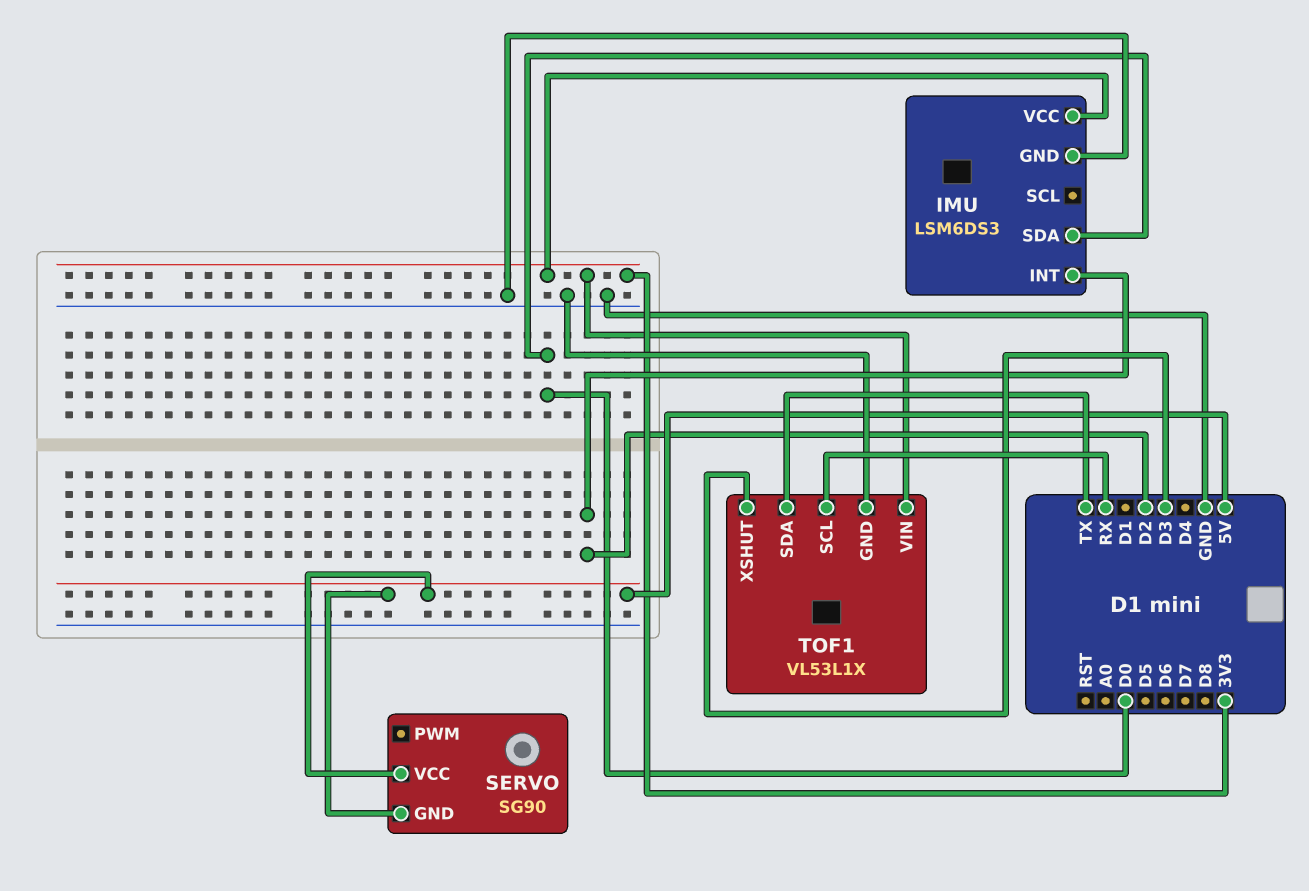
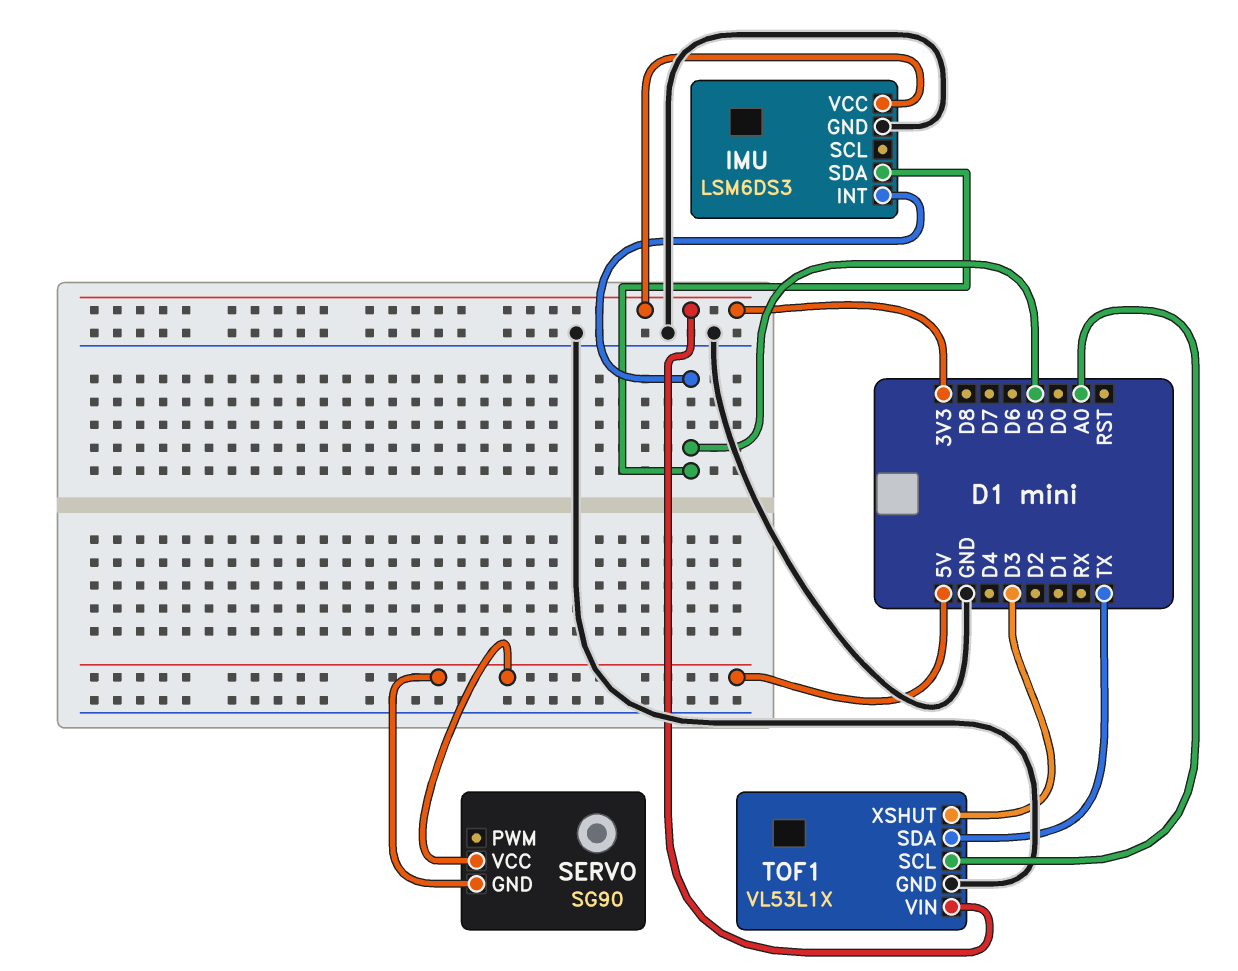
IMU pin INT: D2 -> D5
IMU pin SDA: D0 -> D5
TOF1 pin SCL: RX -> A0

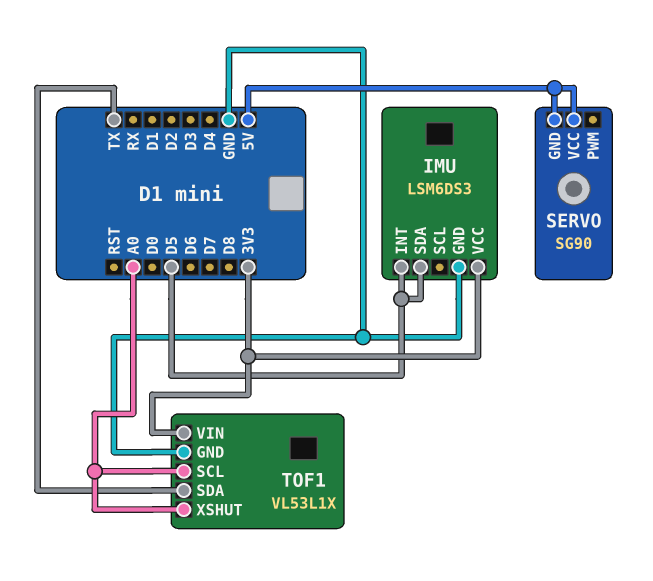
TOF1 pin XSHUT: D3 -> A0

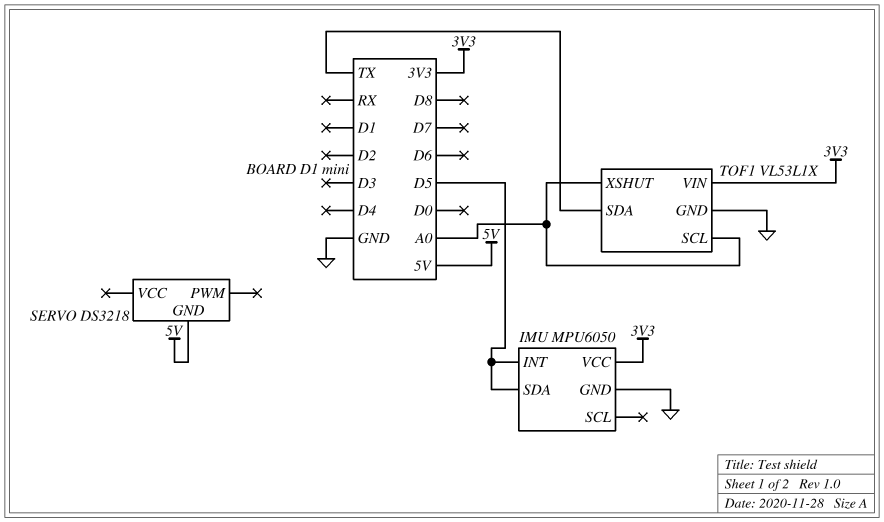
IMU: LSM6DS3 -> MPU6050
SERVO: SG90 -> DS3218
SERVO pin VCC: 5V -> none

